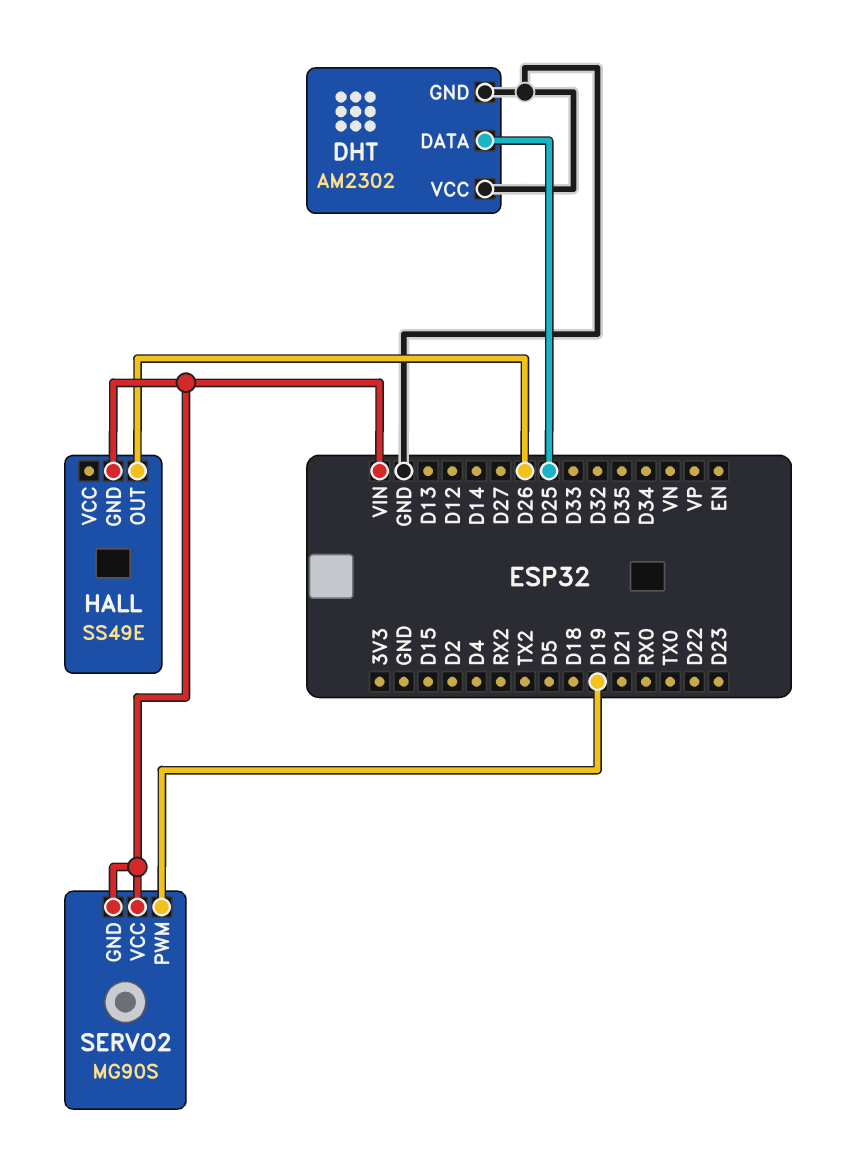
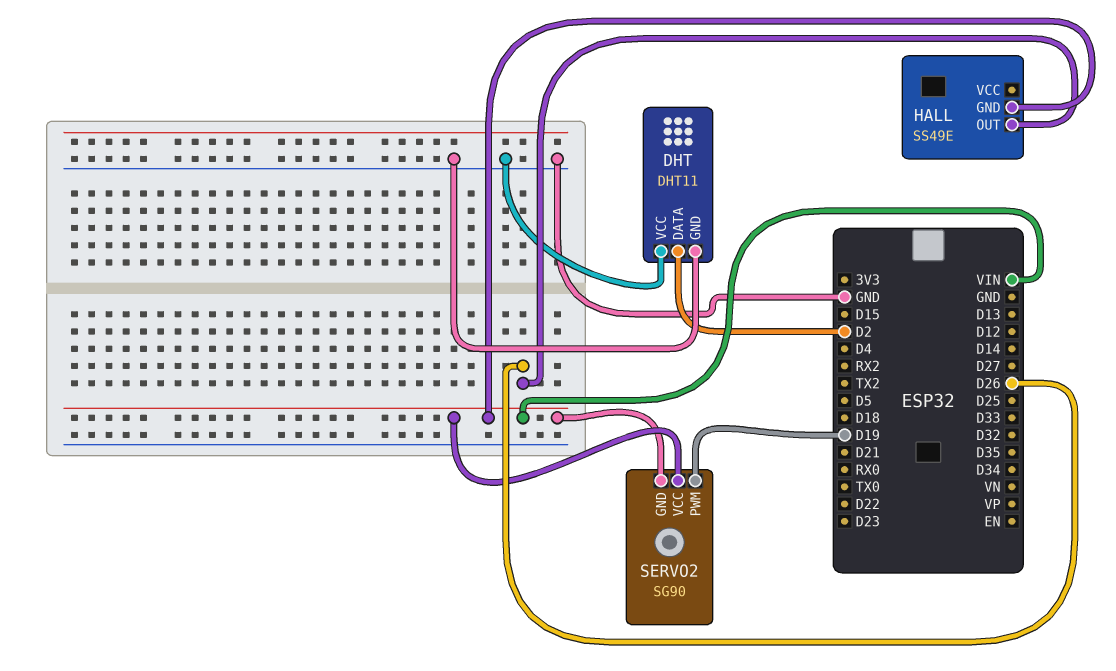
DHT: AM2302 -> DHT11
DHT pin DATA: D25 -> D2
SERVO2: MG90S -> SG90

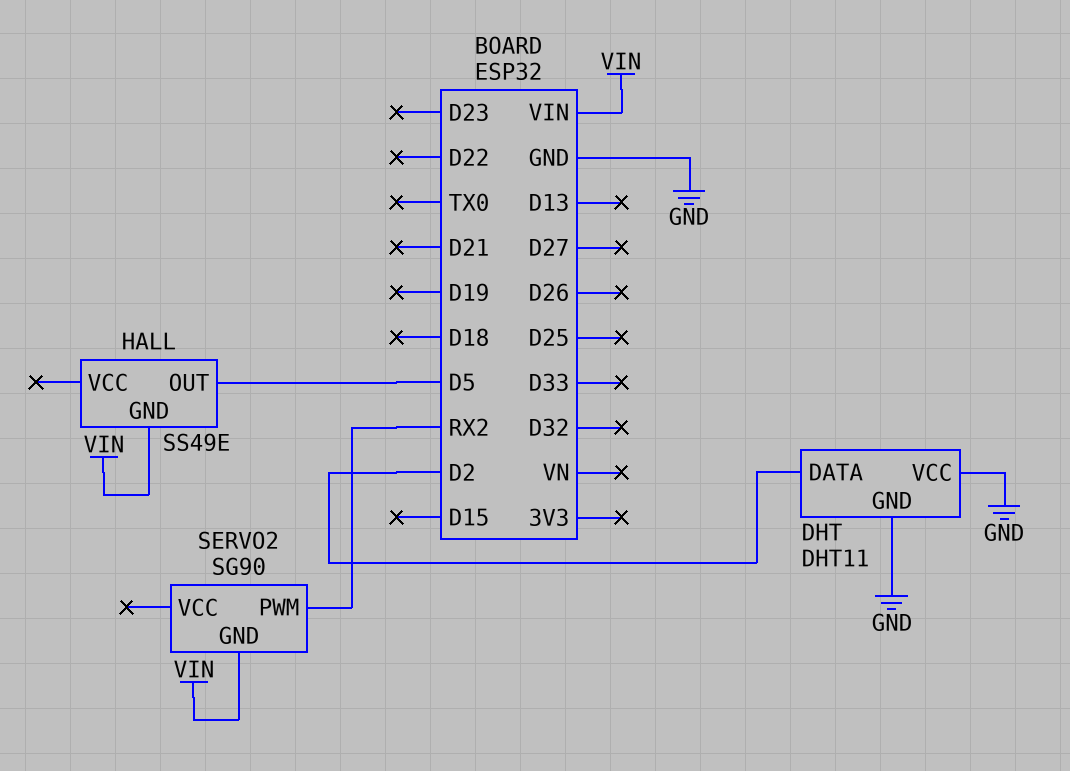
HALL pin OUT: D26 -> D5
SERVO2 pin PWM: D19 -> RX2
SERVO2 pin VCC: VIN -> none

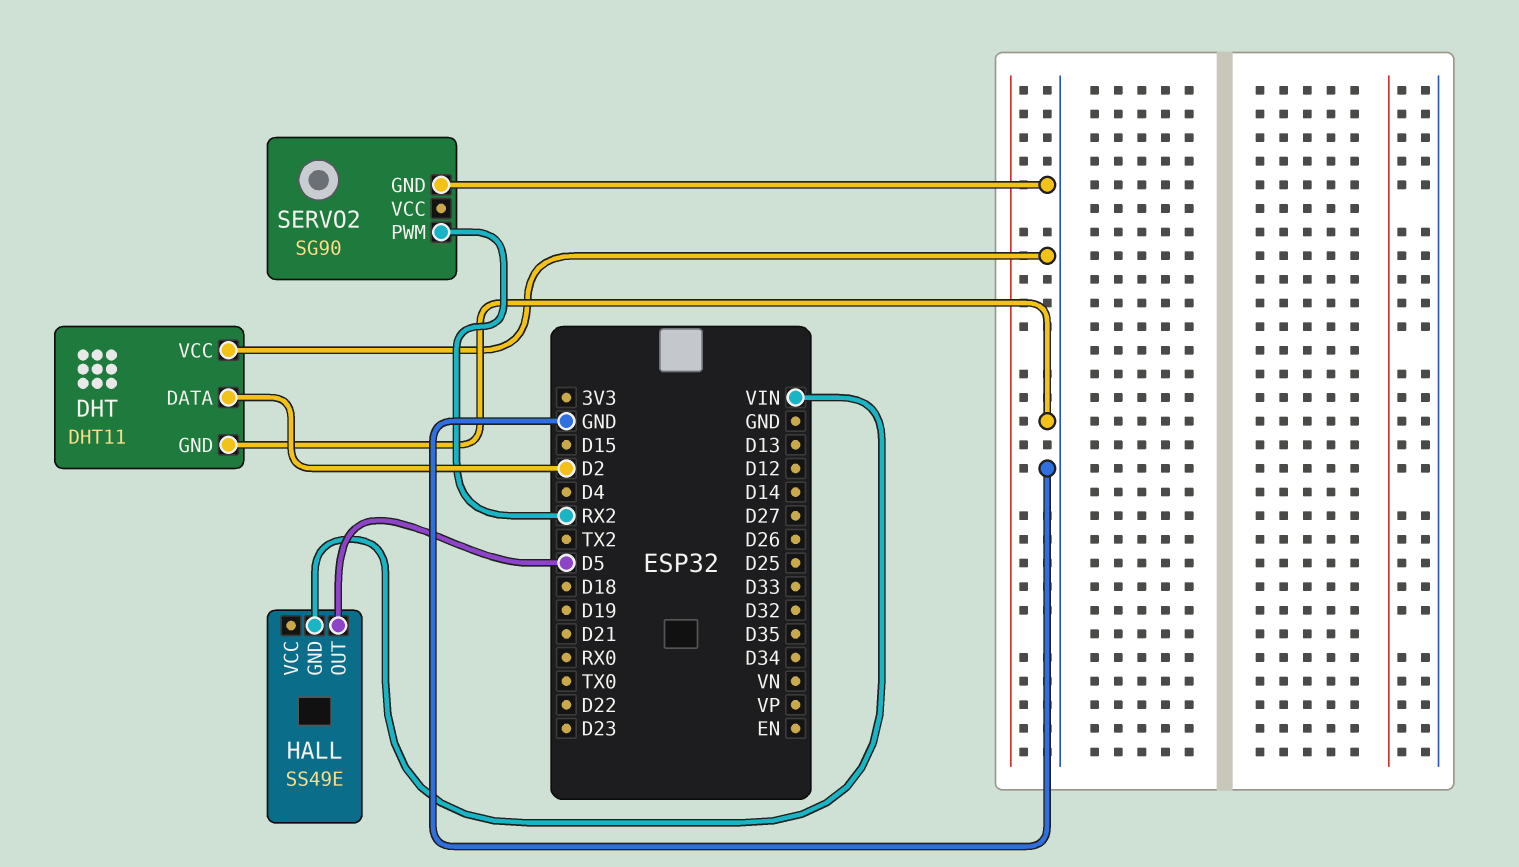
SERVO2 pin GND: VIN -> GND

